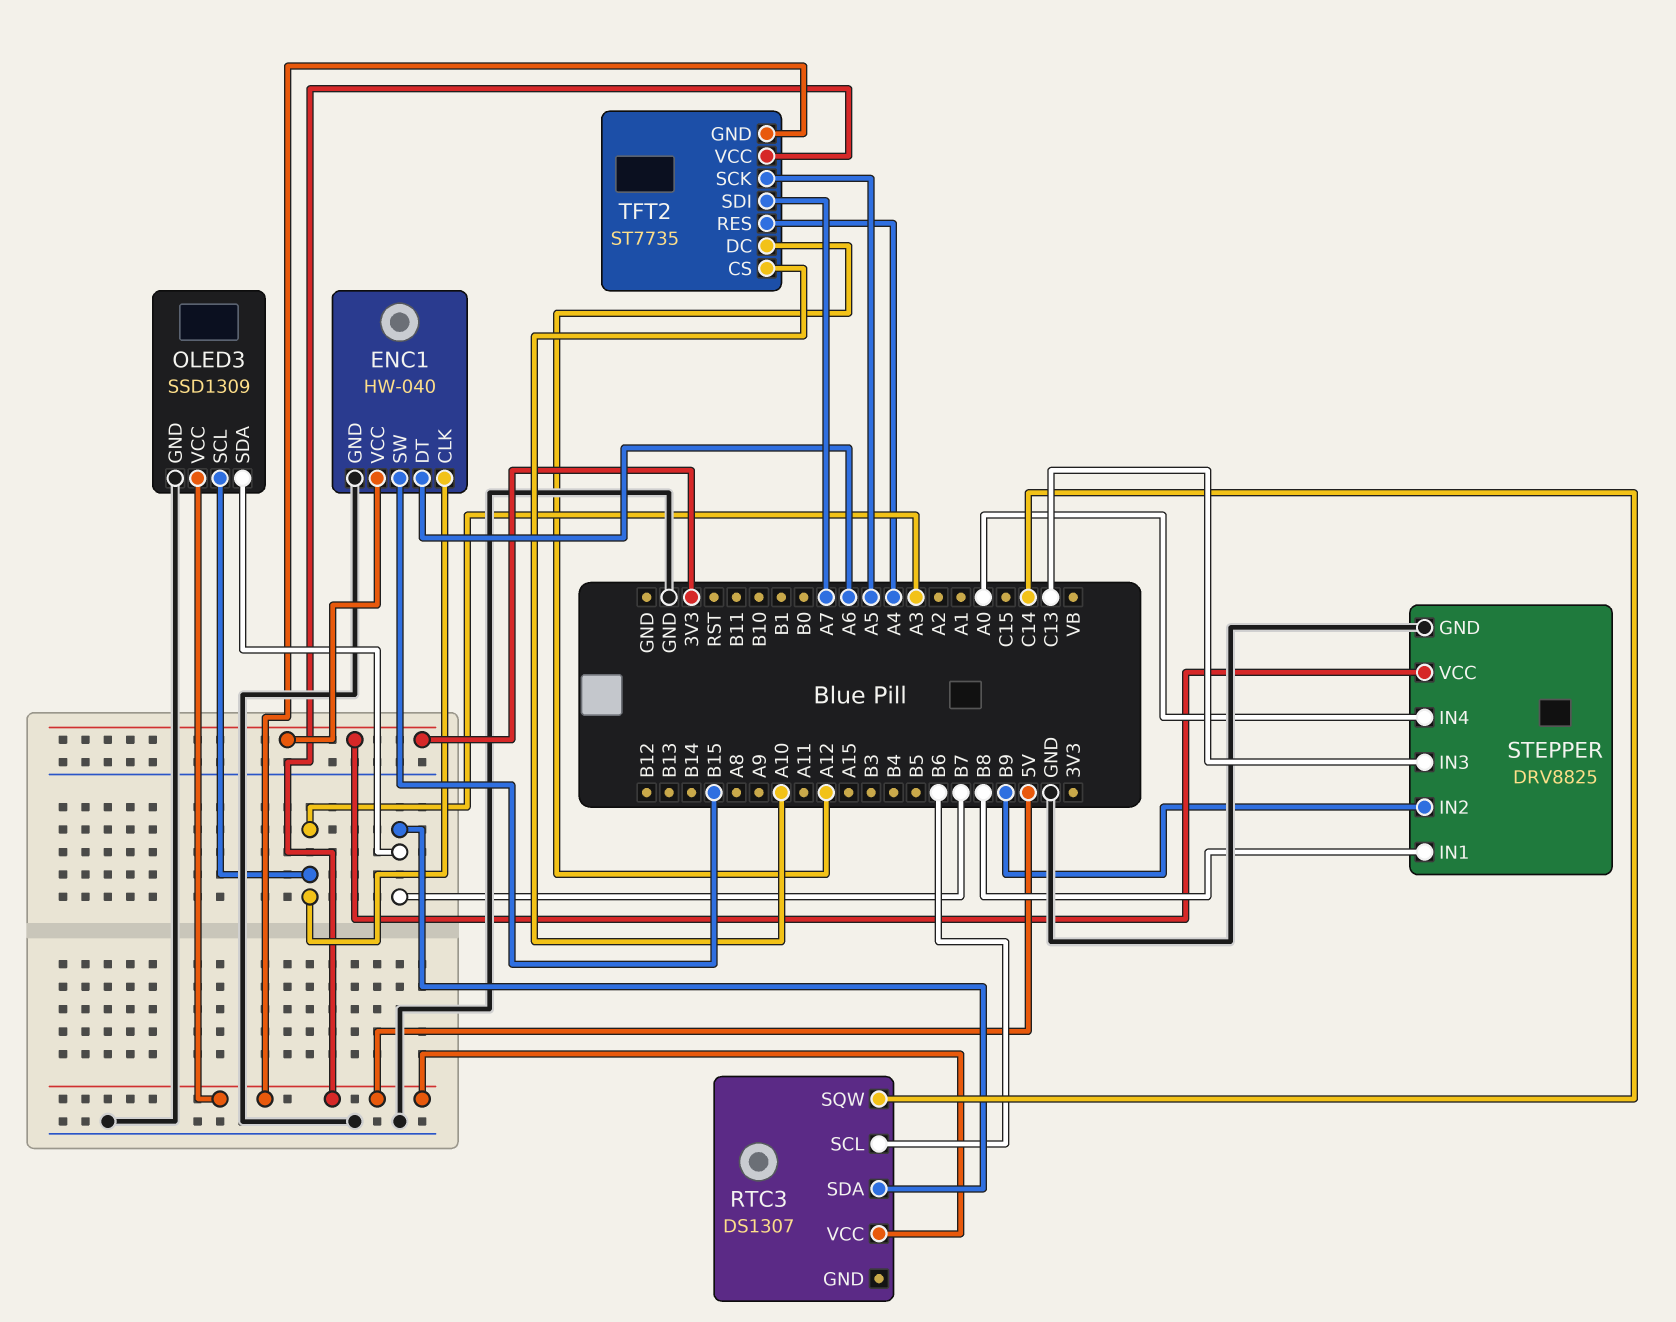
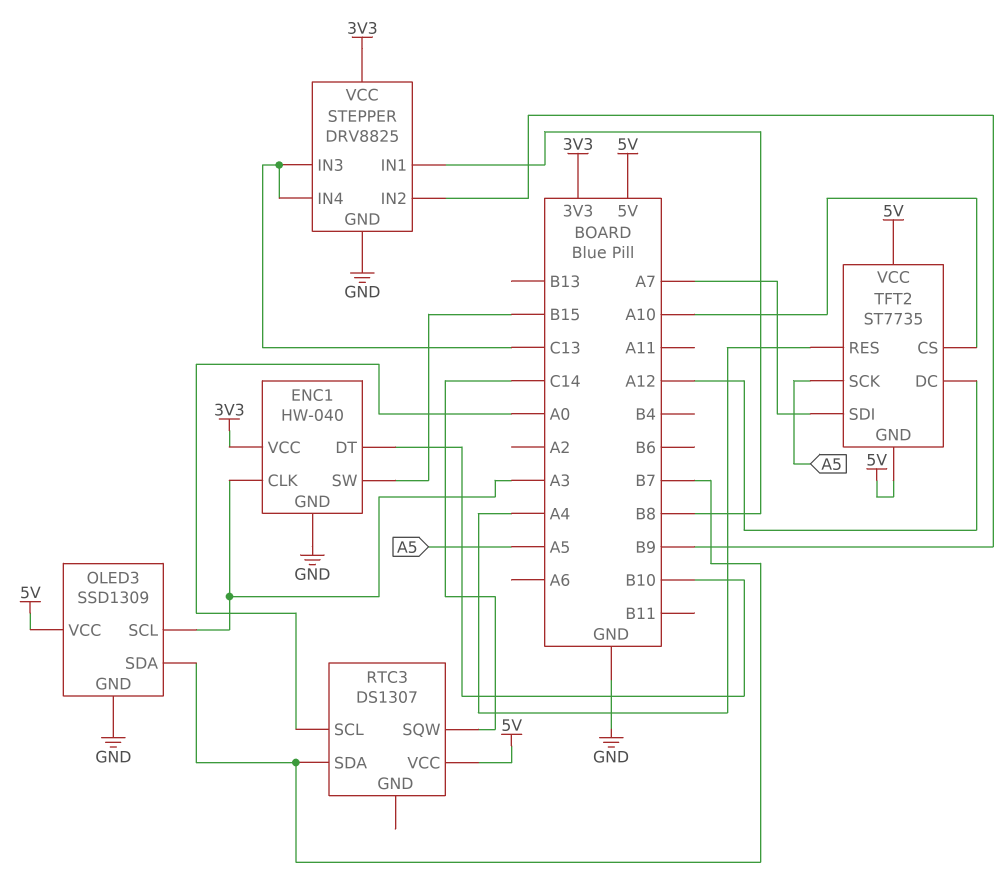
ENC1 pin DT: A6 -> B10
RTC3 pin SCL: B6 -> A0
STEPPER pin IN4: A0 -> C13

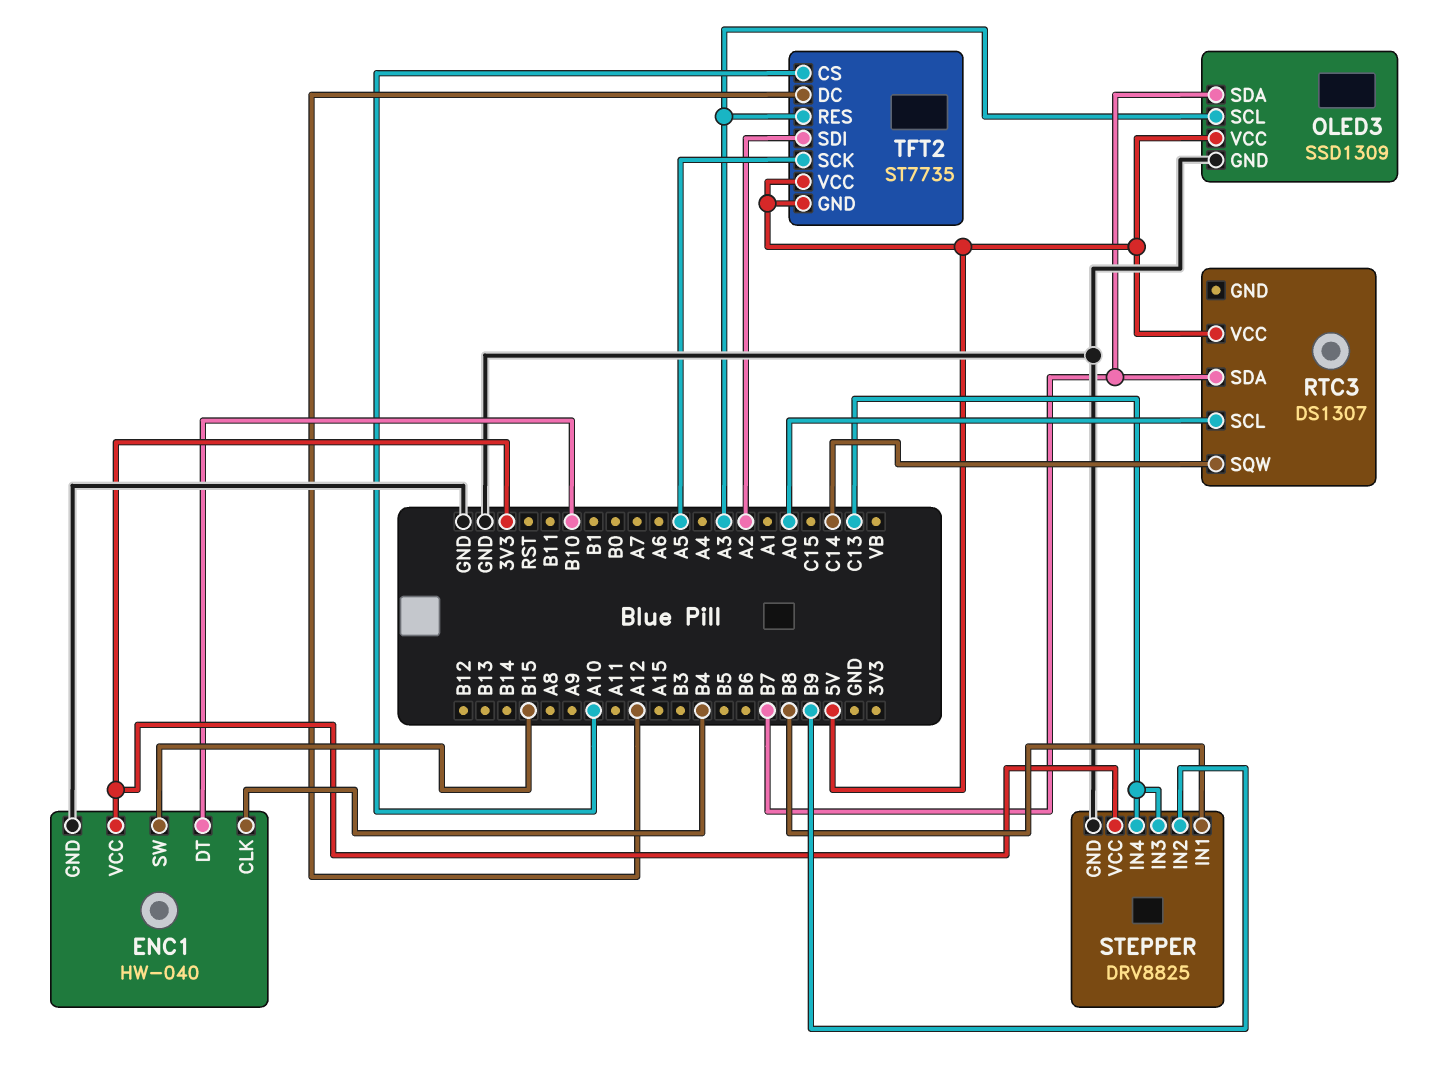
ENC1 pin CLK: A3 -> B4
TFT2 pin RES: A4 -> A3
TFT2 pin SDI: A7 -> A2

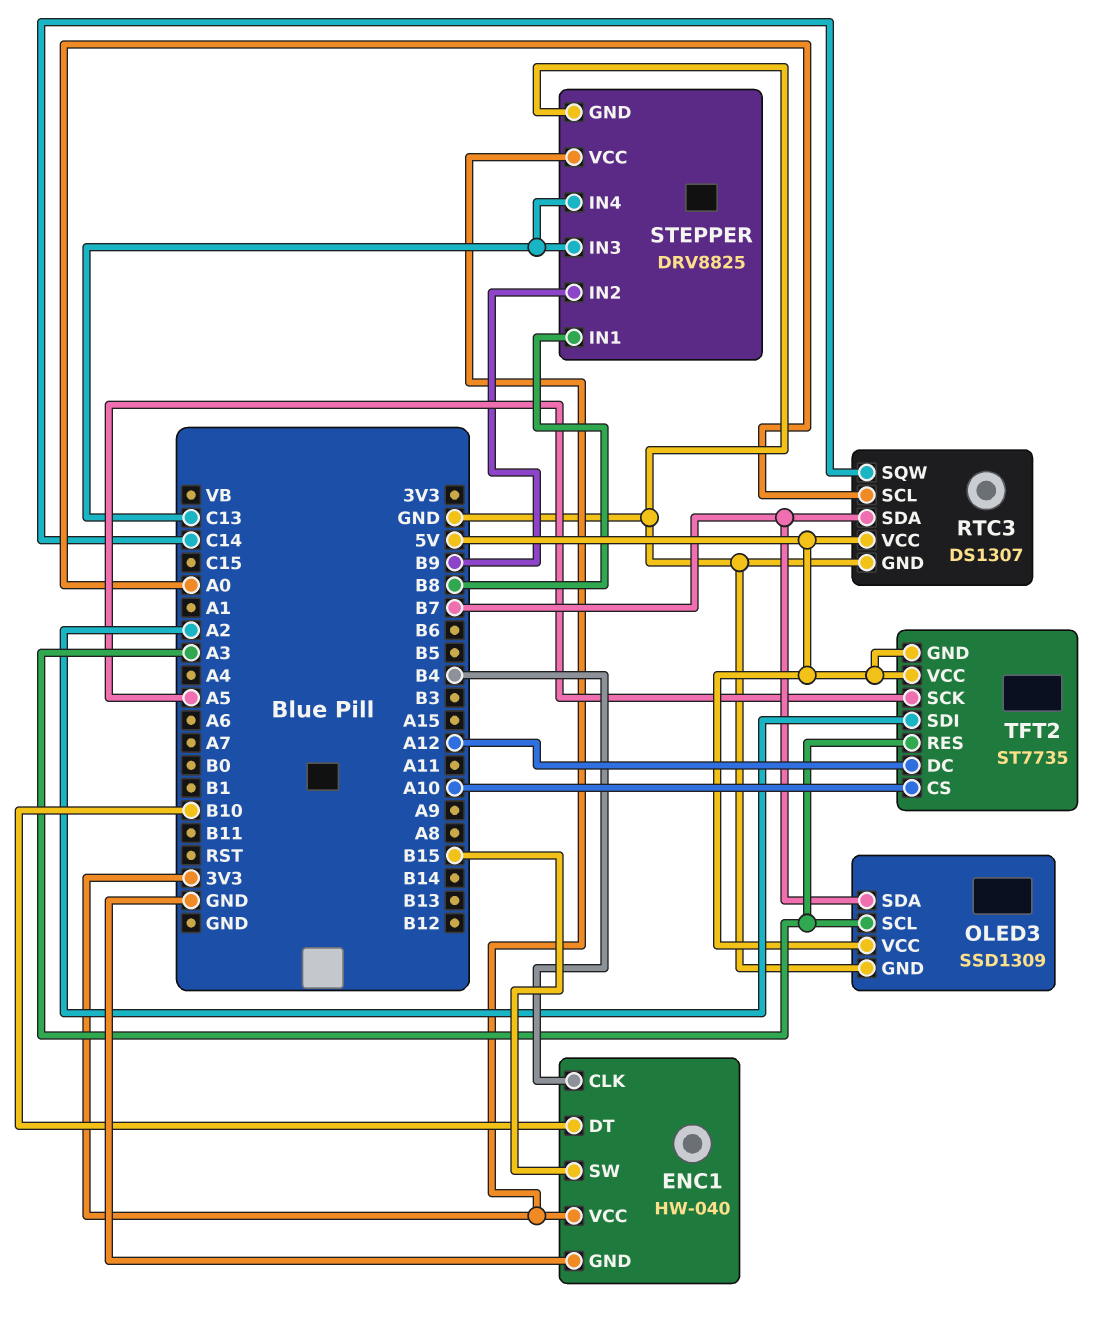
RTC3 pin GND: none -> GND

